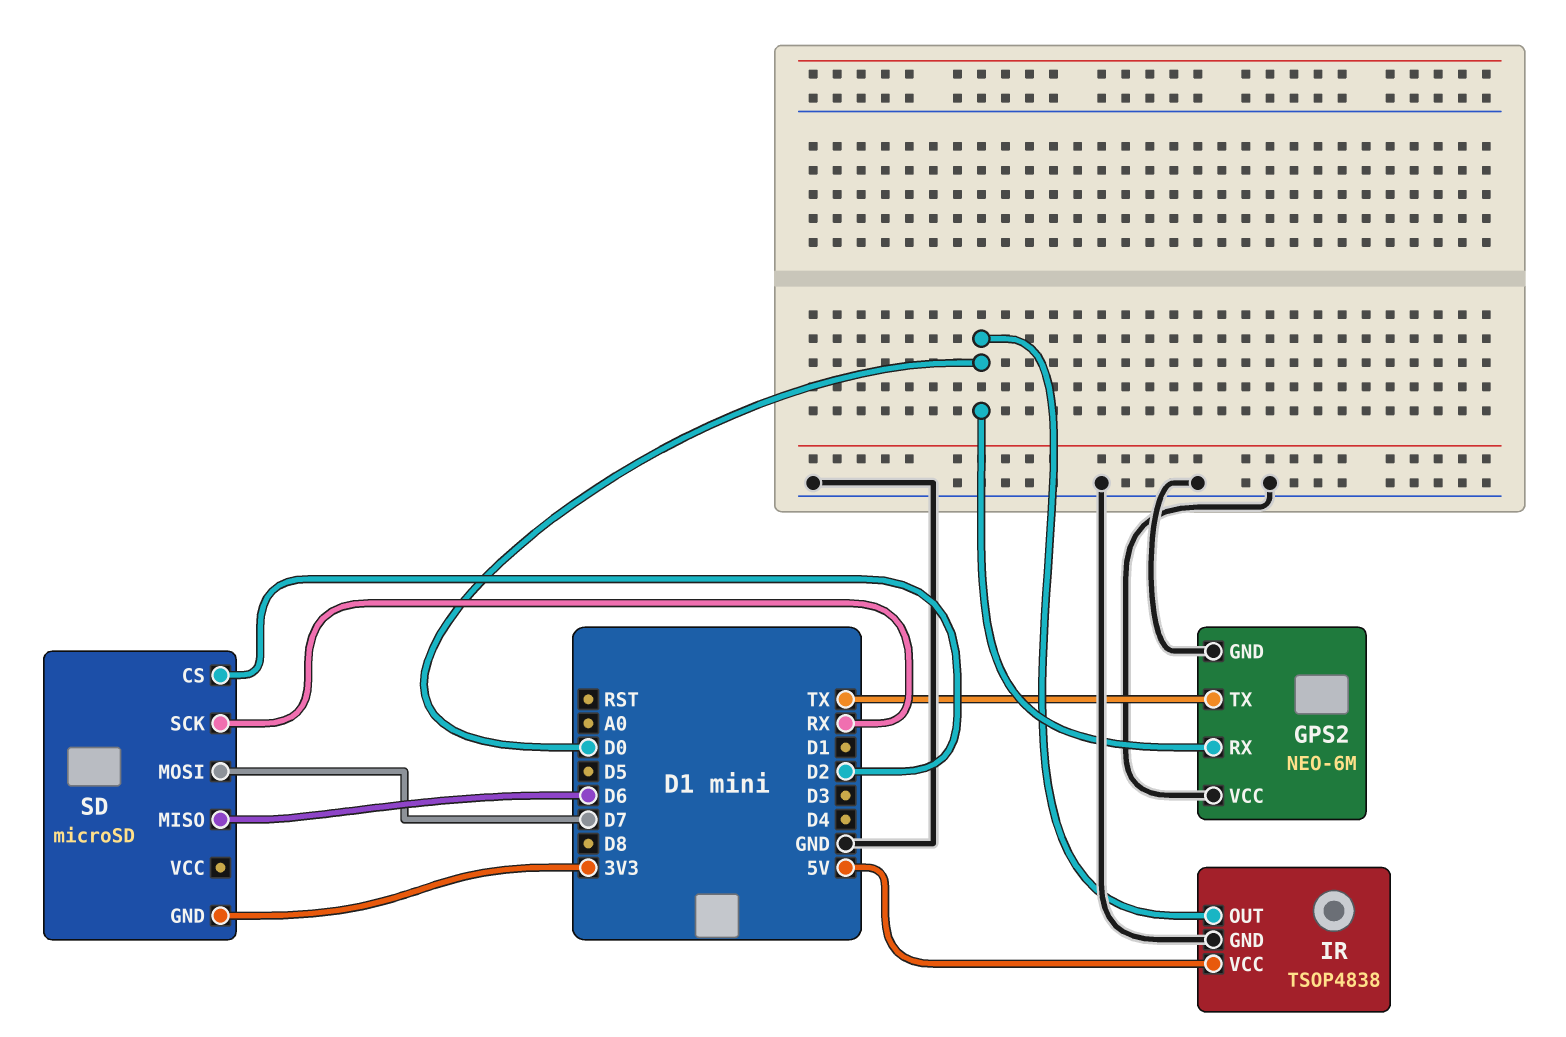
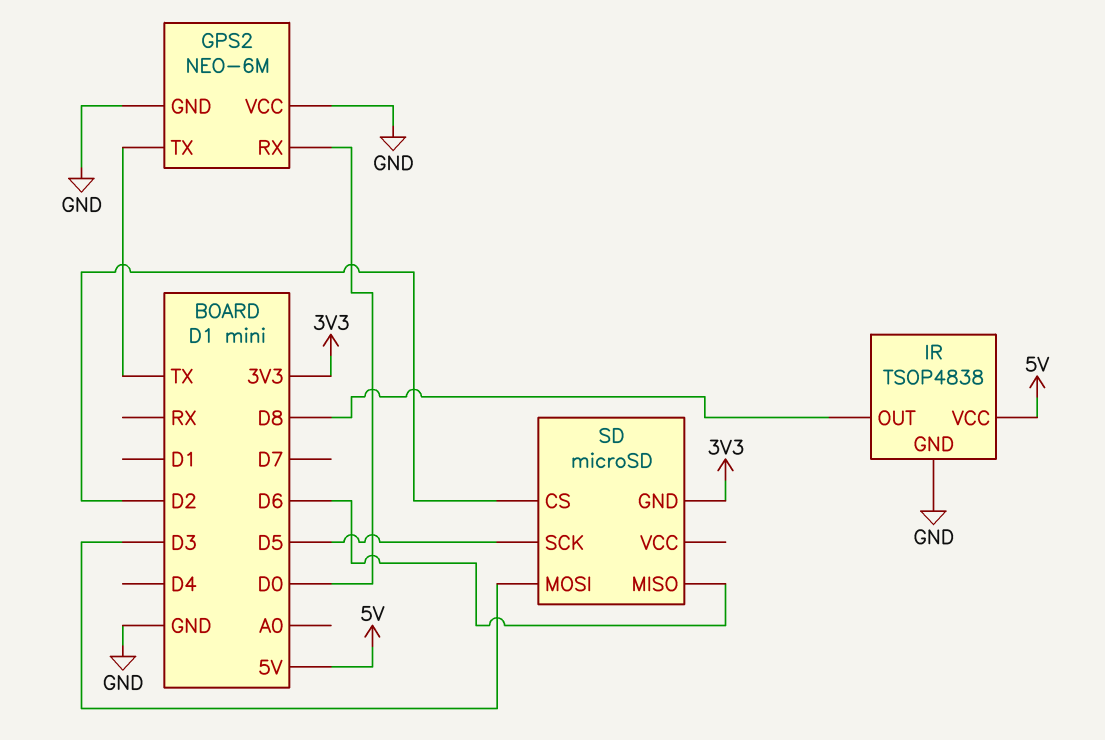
IR pin OUT: D0 -> D8
SD pin MOSI: D7 -> D3
SD pin SCK: RX -> D5

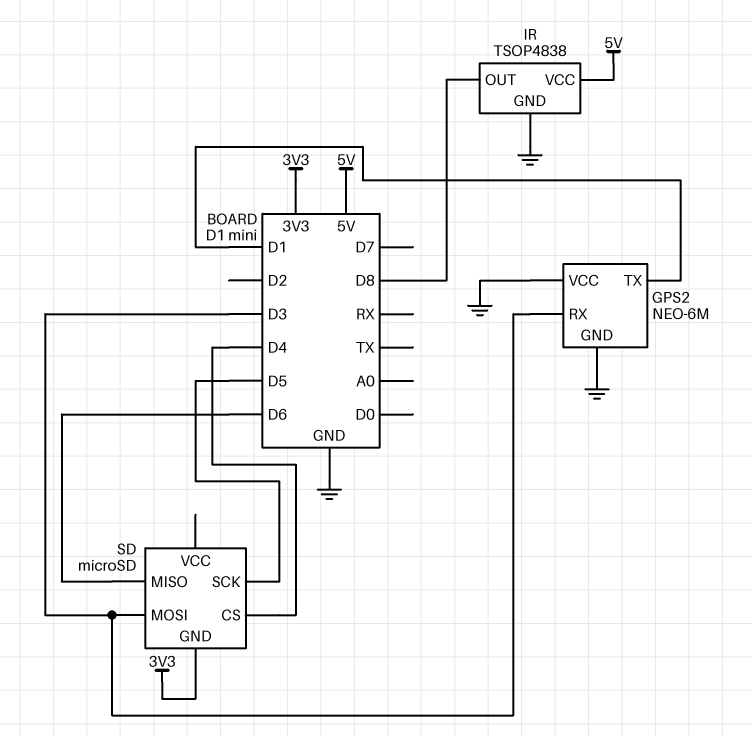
GPS2 pin RX: D0 -> D3
GPS2 pin TX: TX -> D1
SD pin CS: D2 -> D4

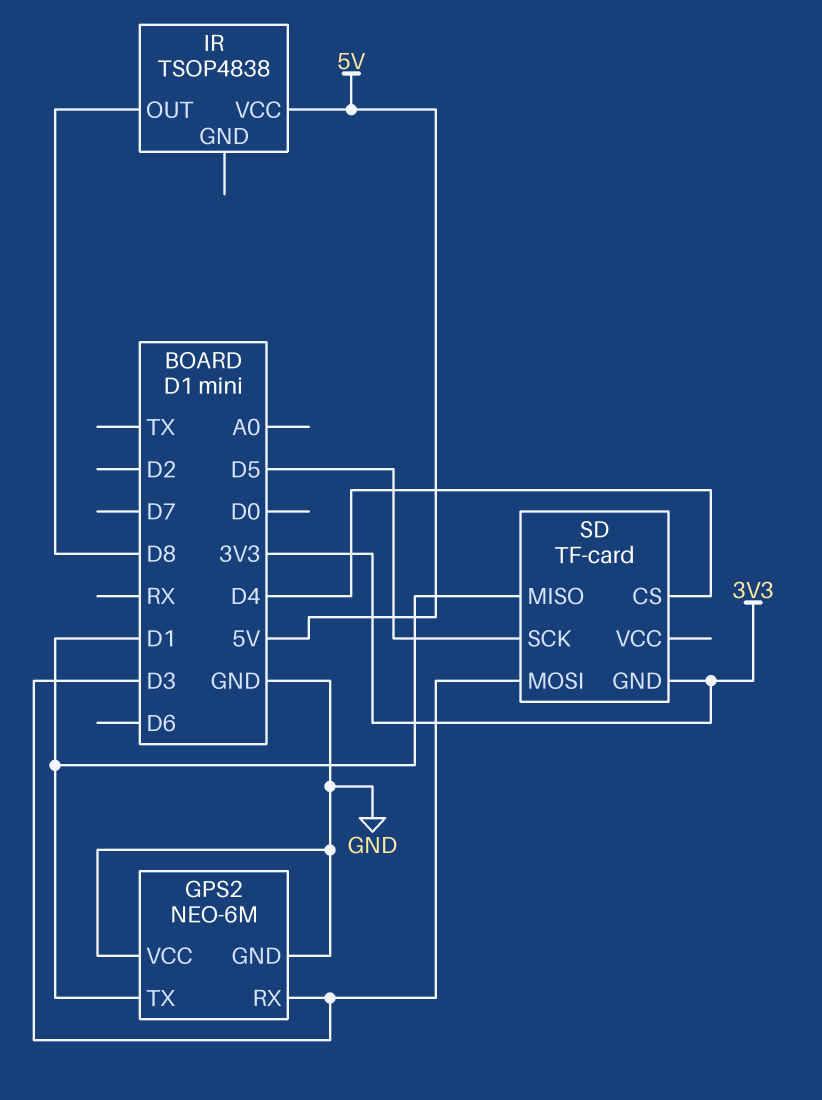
IR pin GND: GND -> none
SD: microSD -> TF-card
SD pin MISO: D6 -> D1

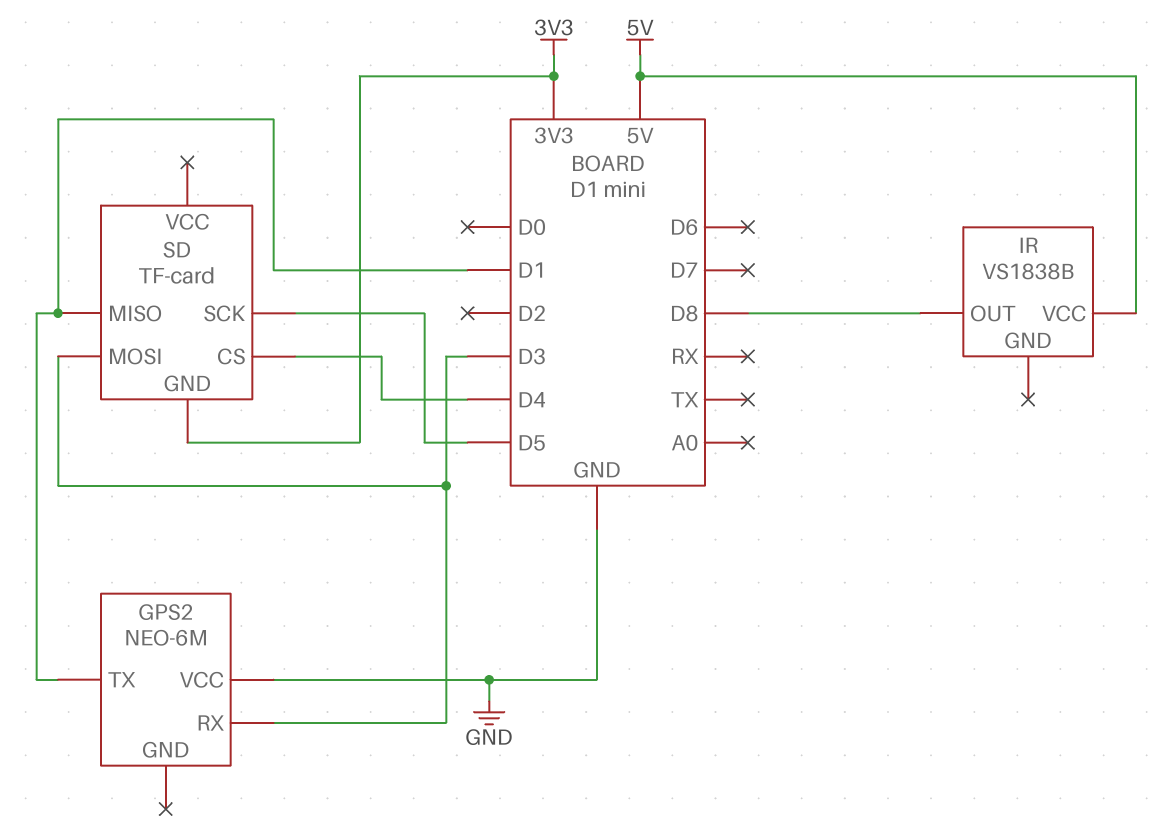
GPS2 pin GND: GND -> none
IR: TSOP4838 -> VS1838B

